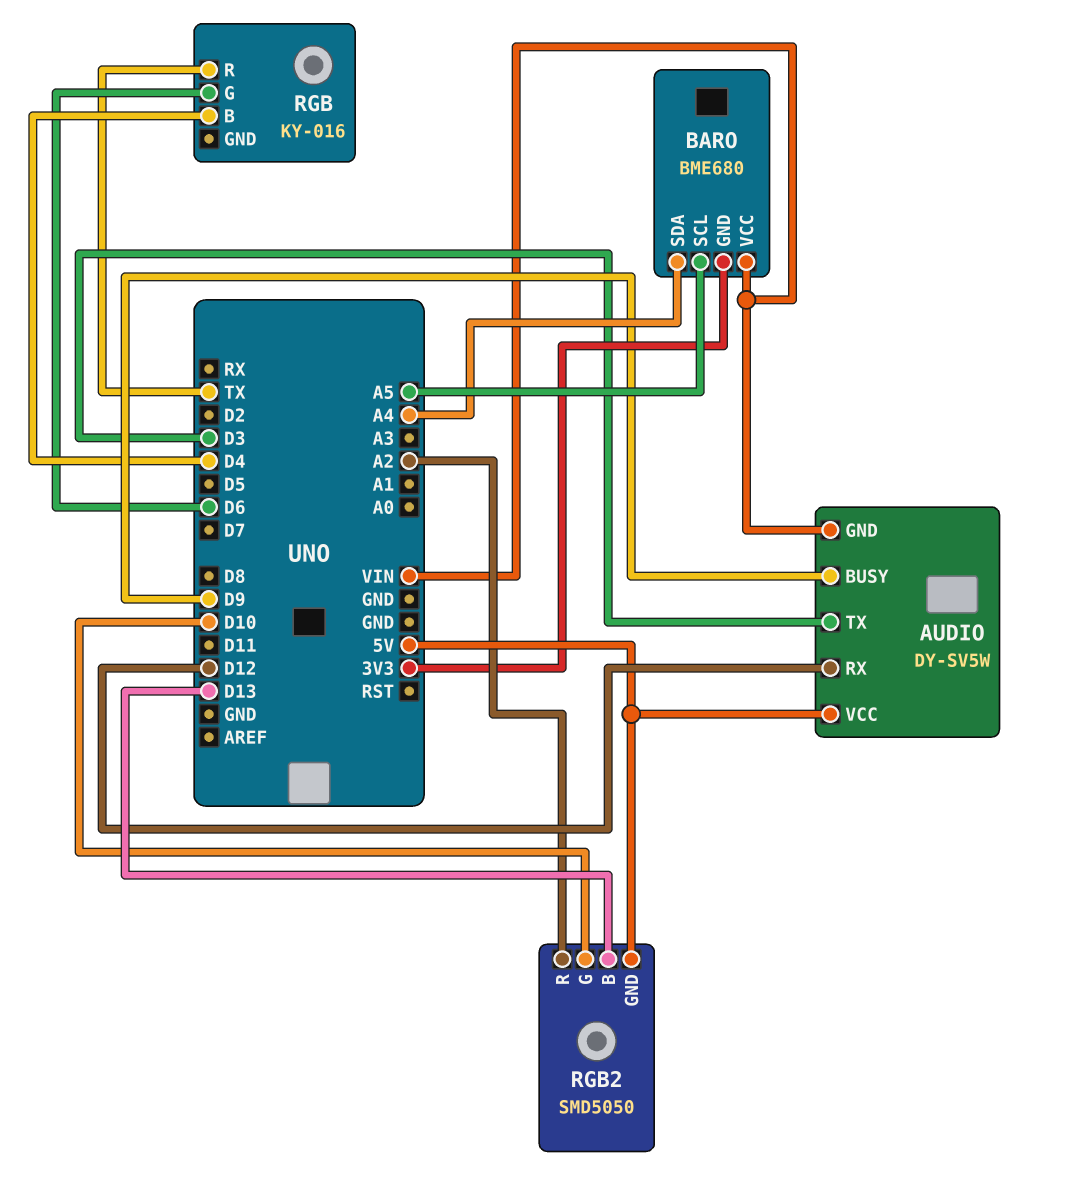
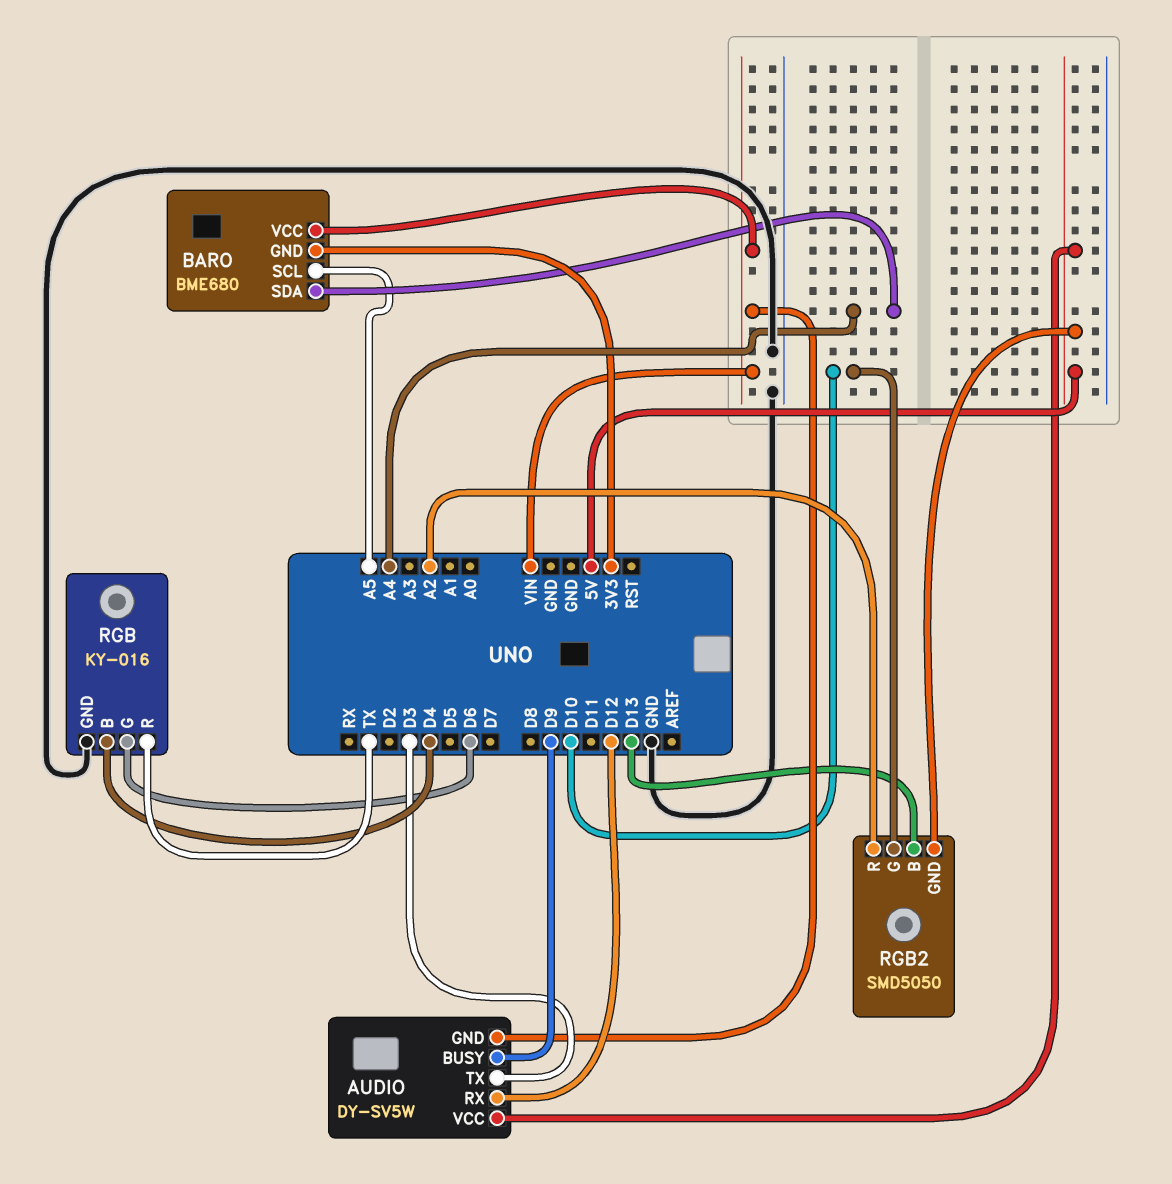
RGB pin GND: none -> GND

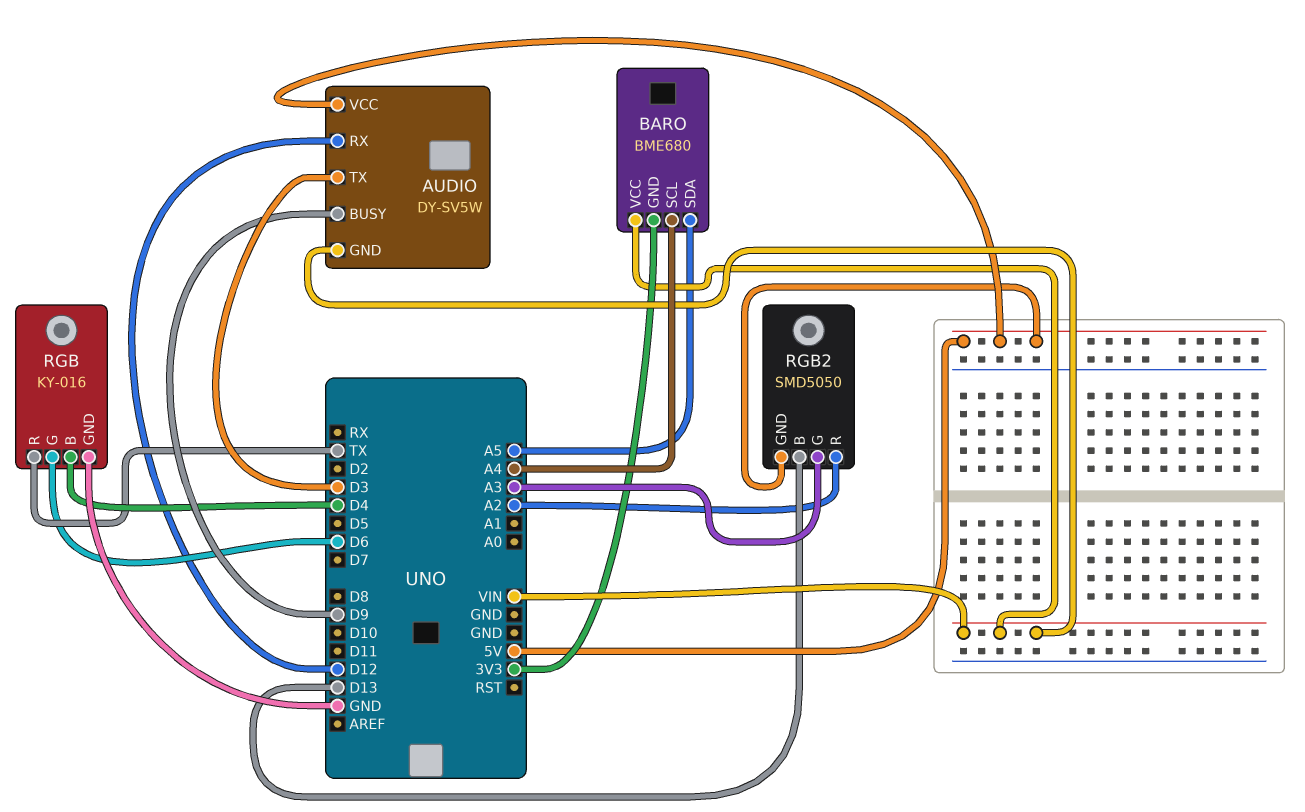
BARO pin SCL: A5 -> A4
BARO pin SDA: A4 -> A5
RGB2 pin G: D10 -> A3

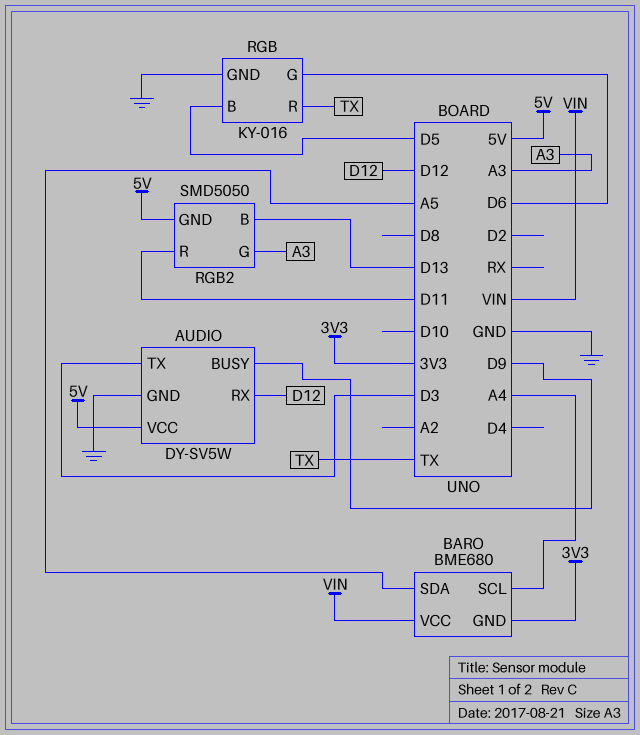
AUDIO pin GND: VIN -> GND
RGB pin B: D4 -> D5
RGB2 pin R: A2 -> D11

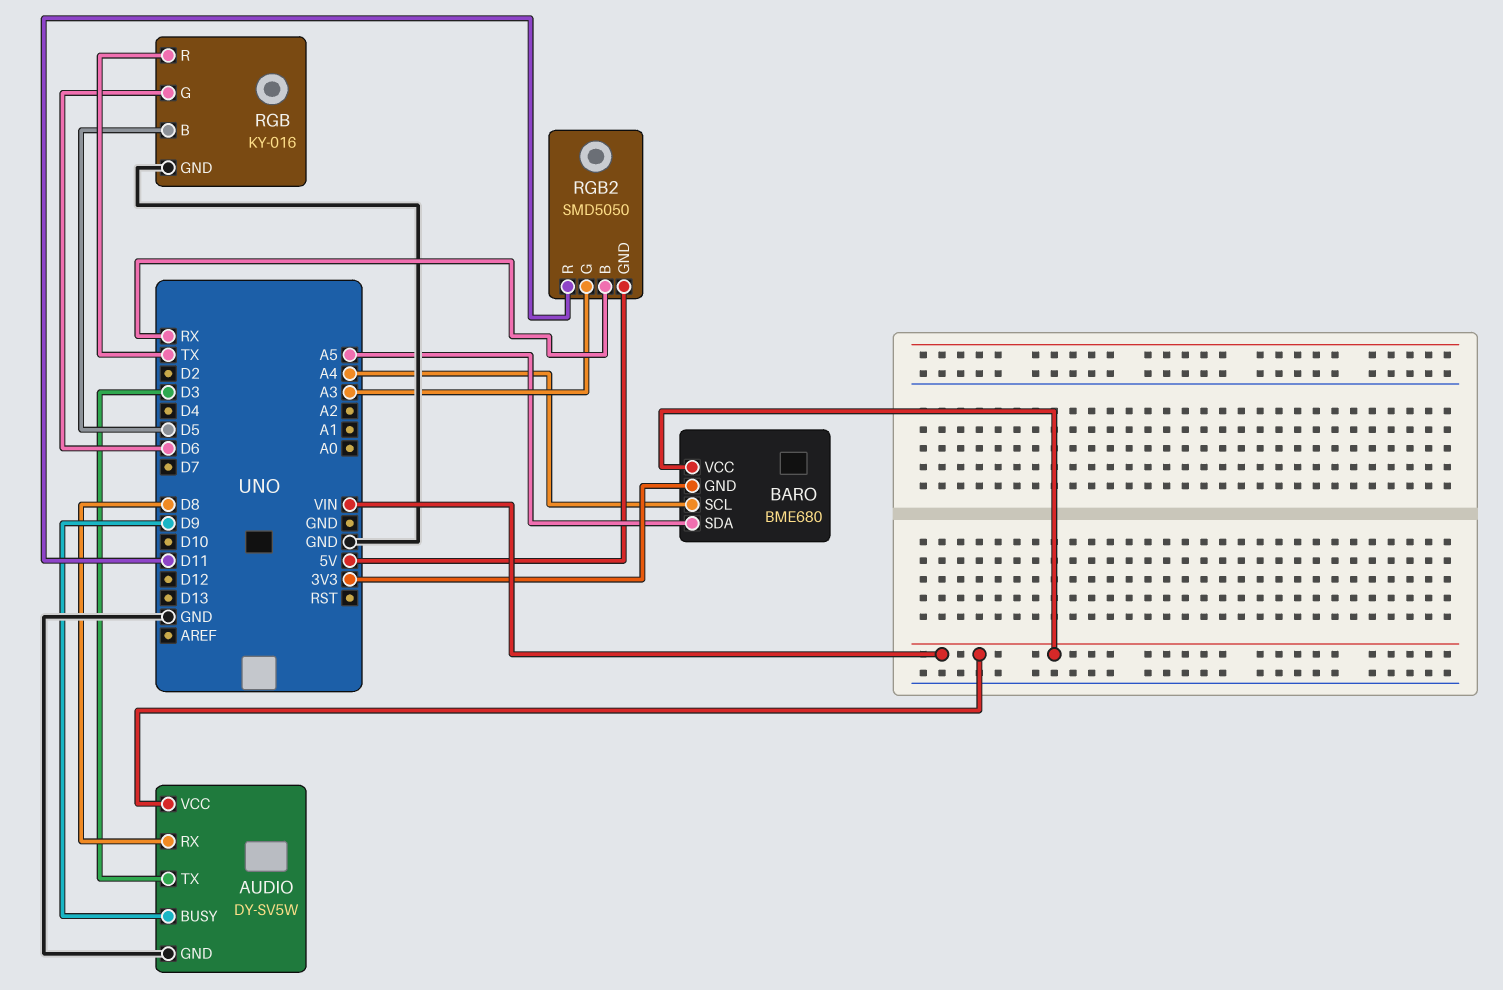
AUDIO pin RX: D12 -> D8
AUDIO pin VCC: 5V -> VIN
RGB2 pin B: D13 -> RX

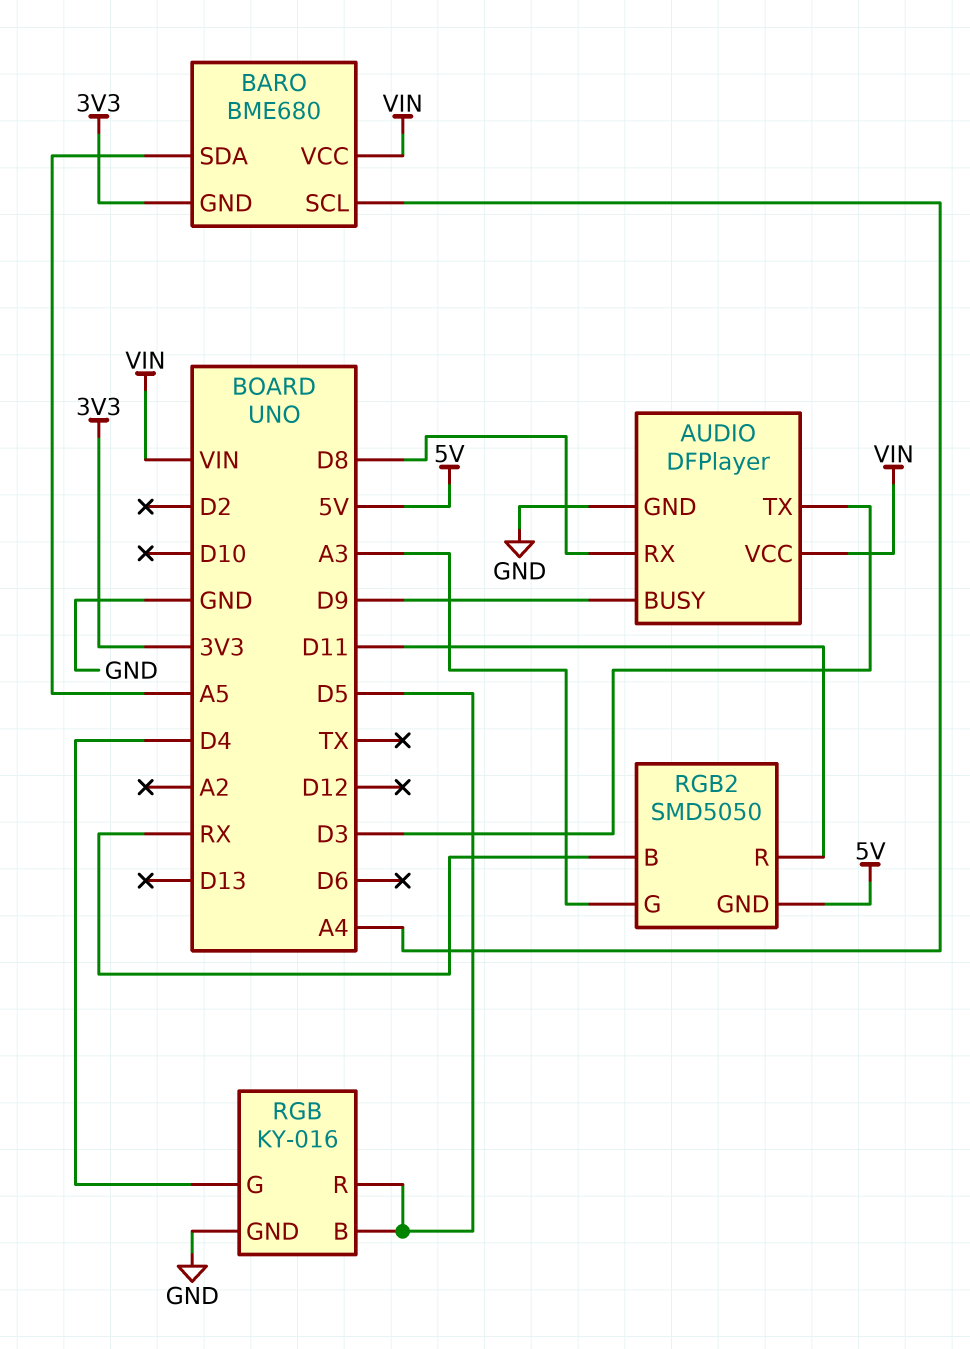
AUDIO: DY-SV5W -> DFPlayer
RGB pin G: D6 -> D4
RGB pin R: TX -> D5

